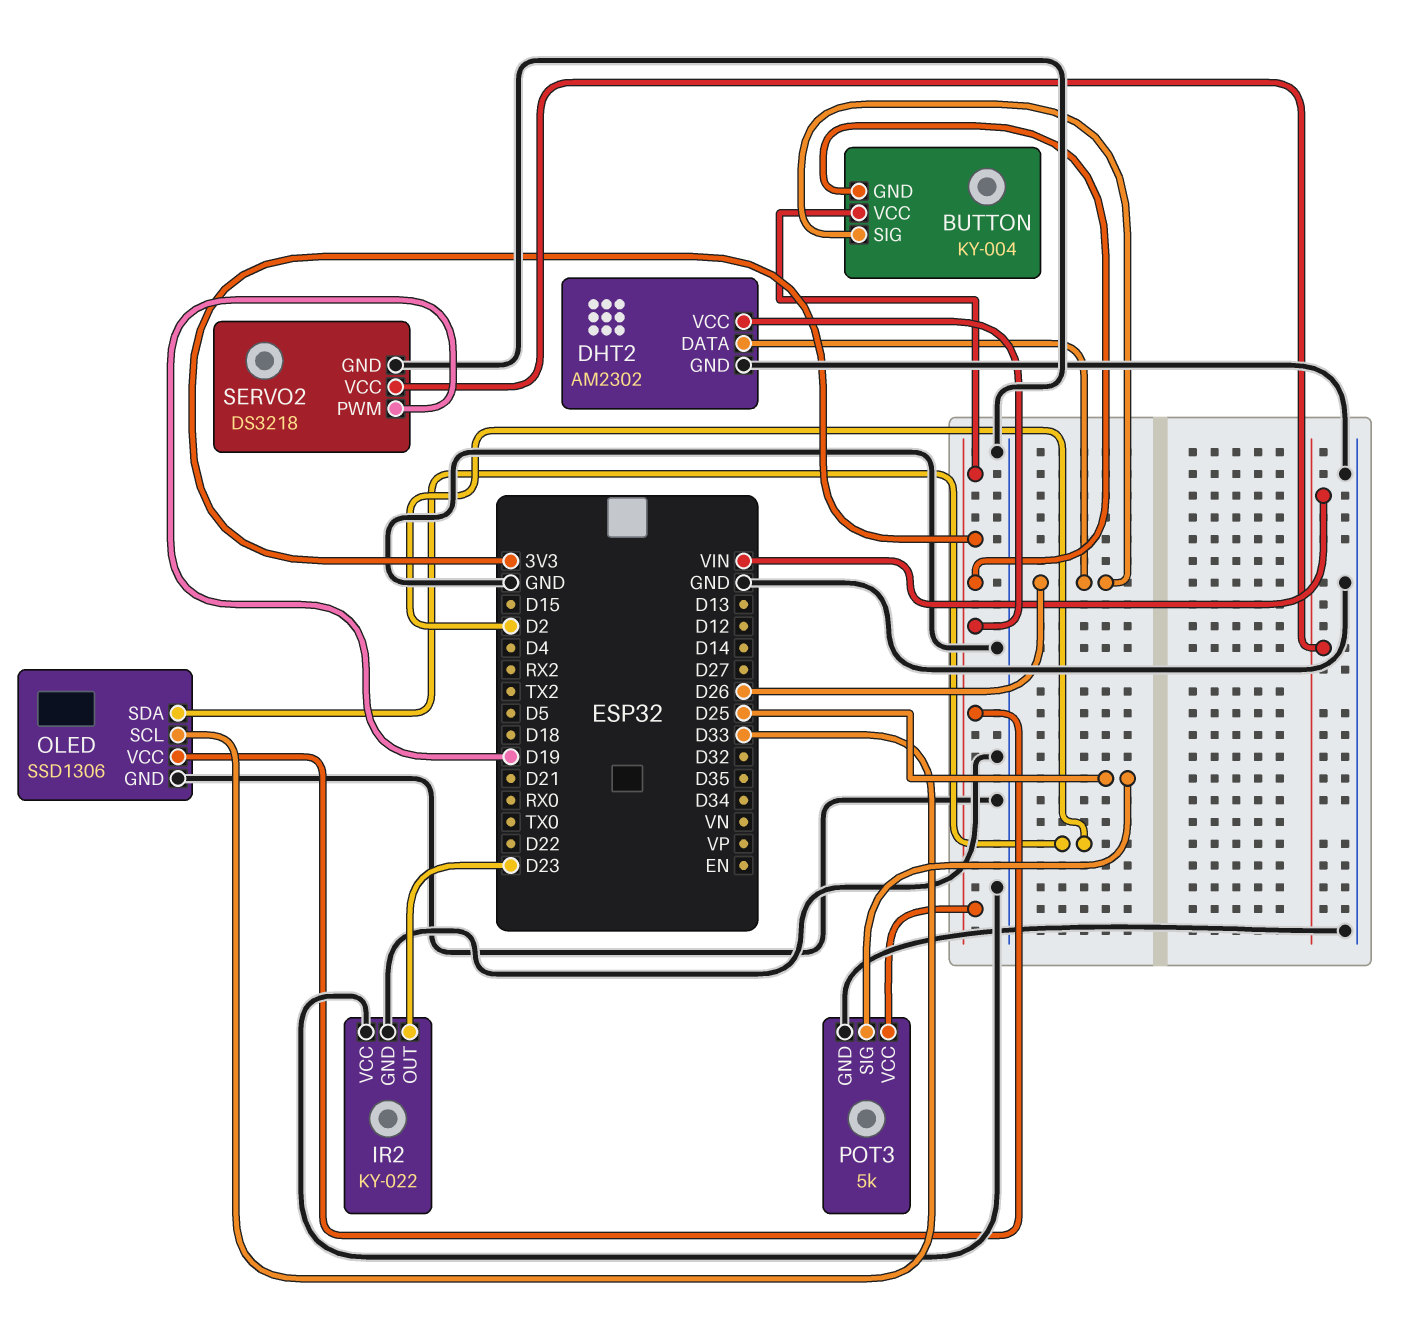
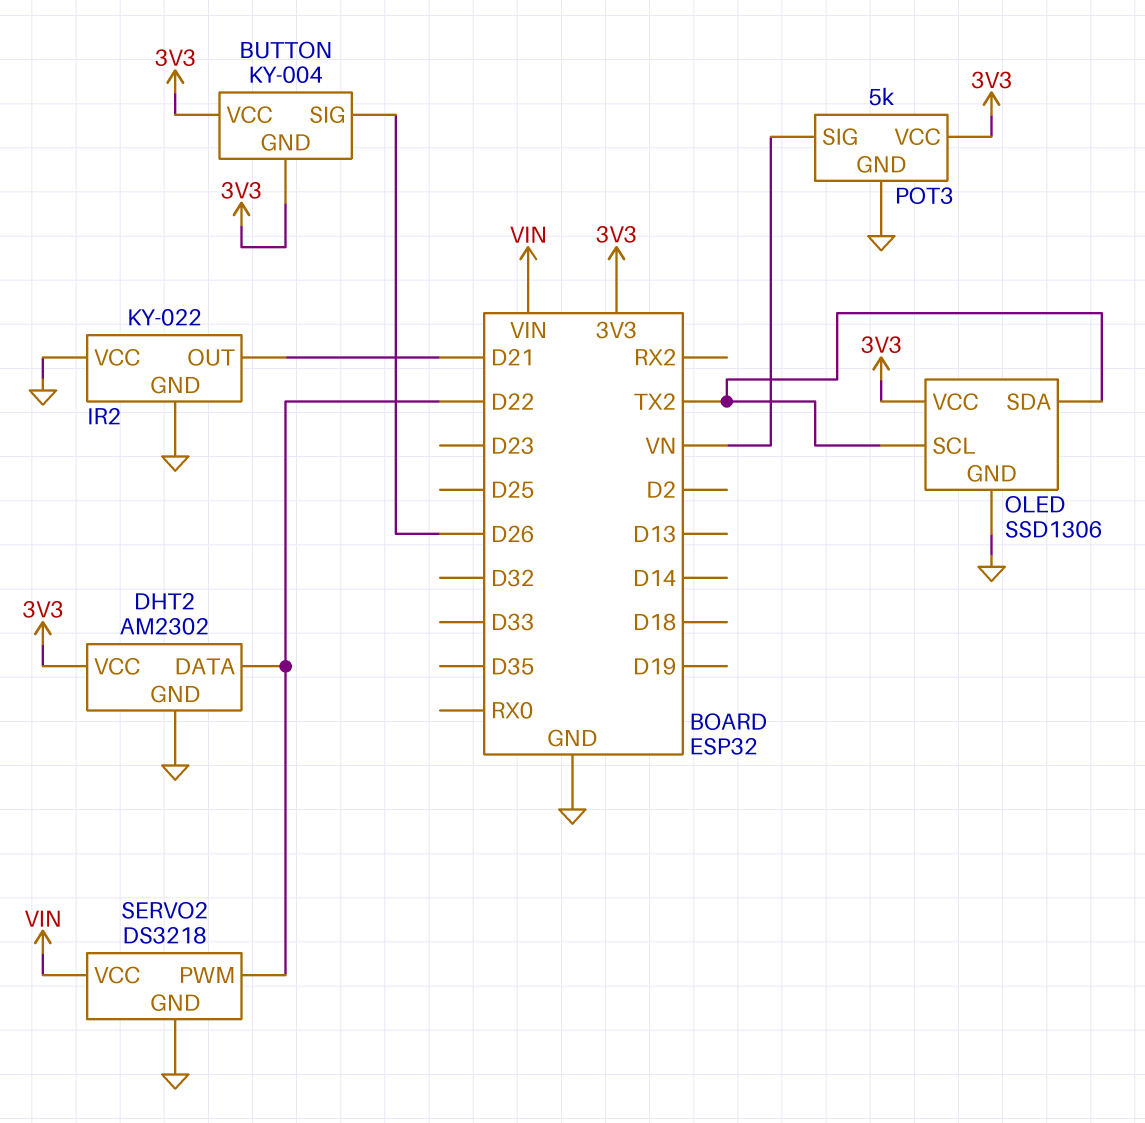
DHT2 pin DATA: D26 -> D22
IR2 pin OUT: D23 -> D21
OLED pin SCL: D33 -> TX2
OLED pin SDA: D2 -> TX2
POT3 pin SIG: D25 -> VN
SERVO2 pin PWM: D19 -> D22

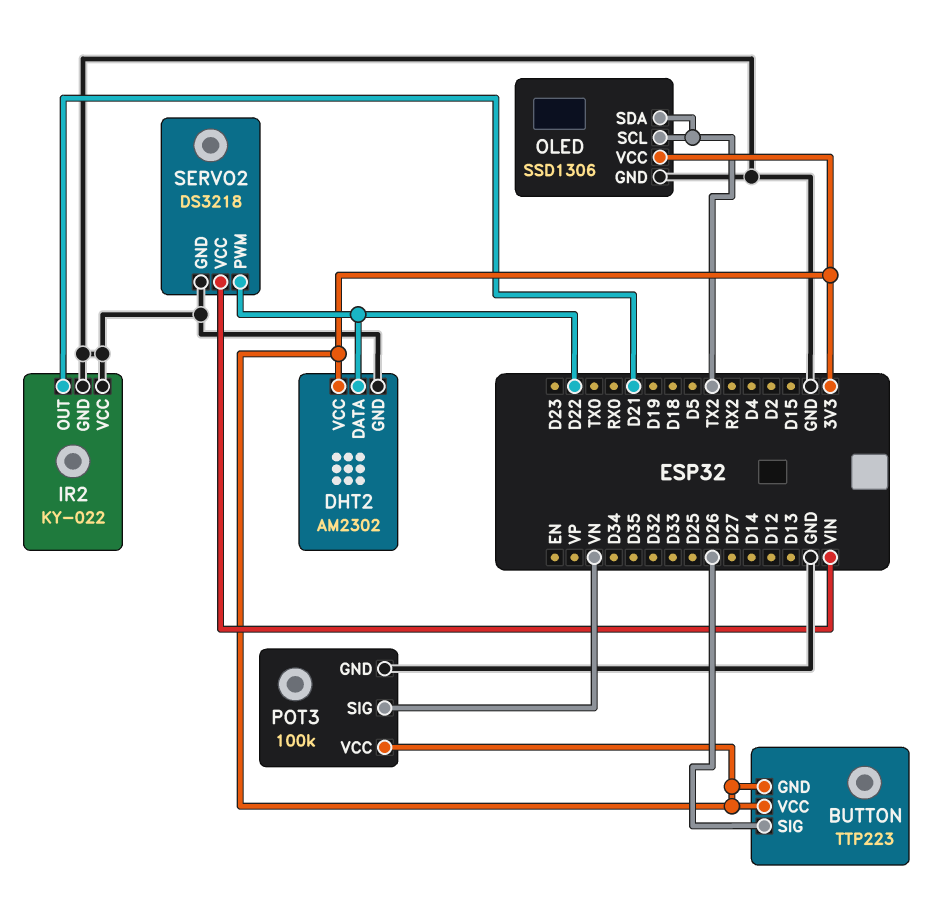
BUTTON: KY-004 -> TTP223
POT3: 5k -> 100k

